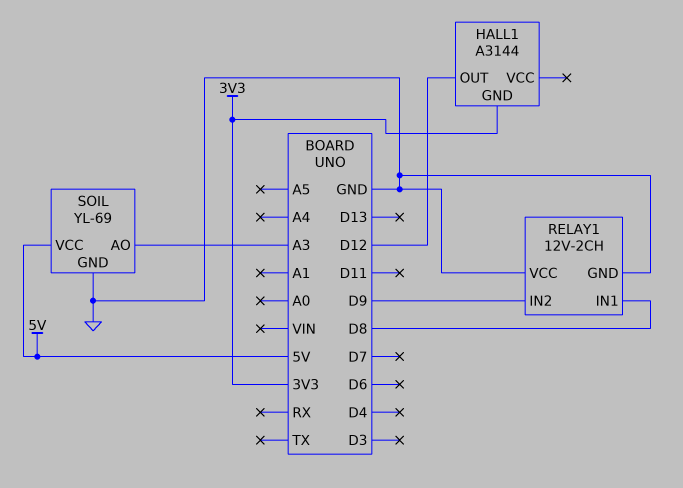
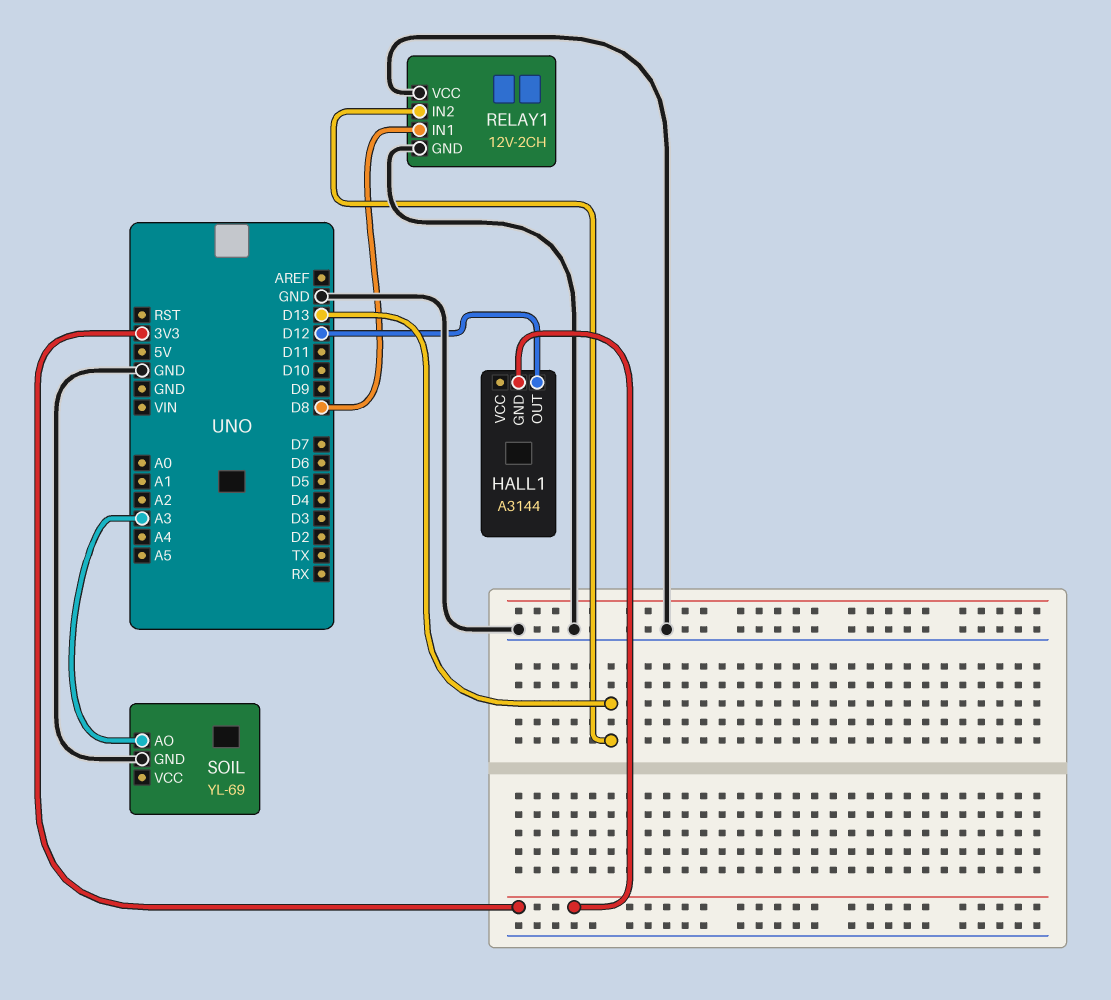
RELAY1 pin IN2: D9 -> D13
SOIL pin VCC: 5V -> none

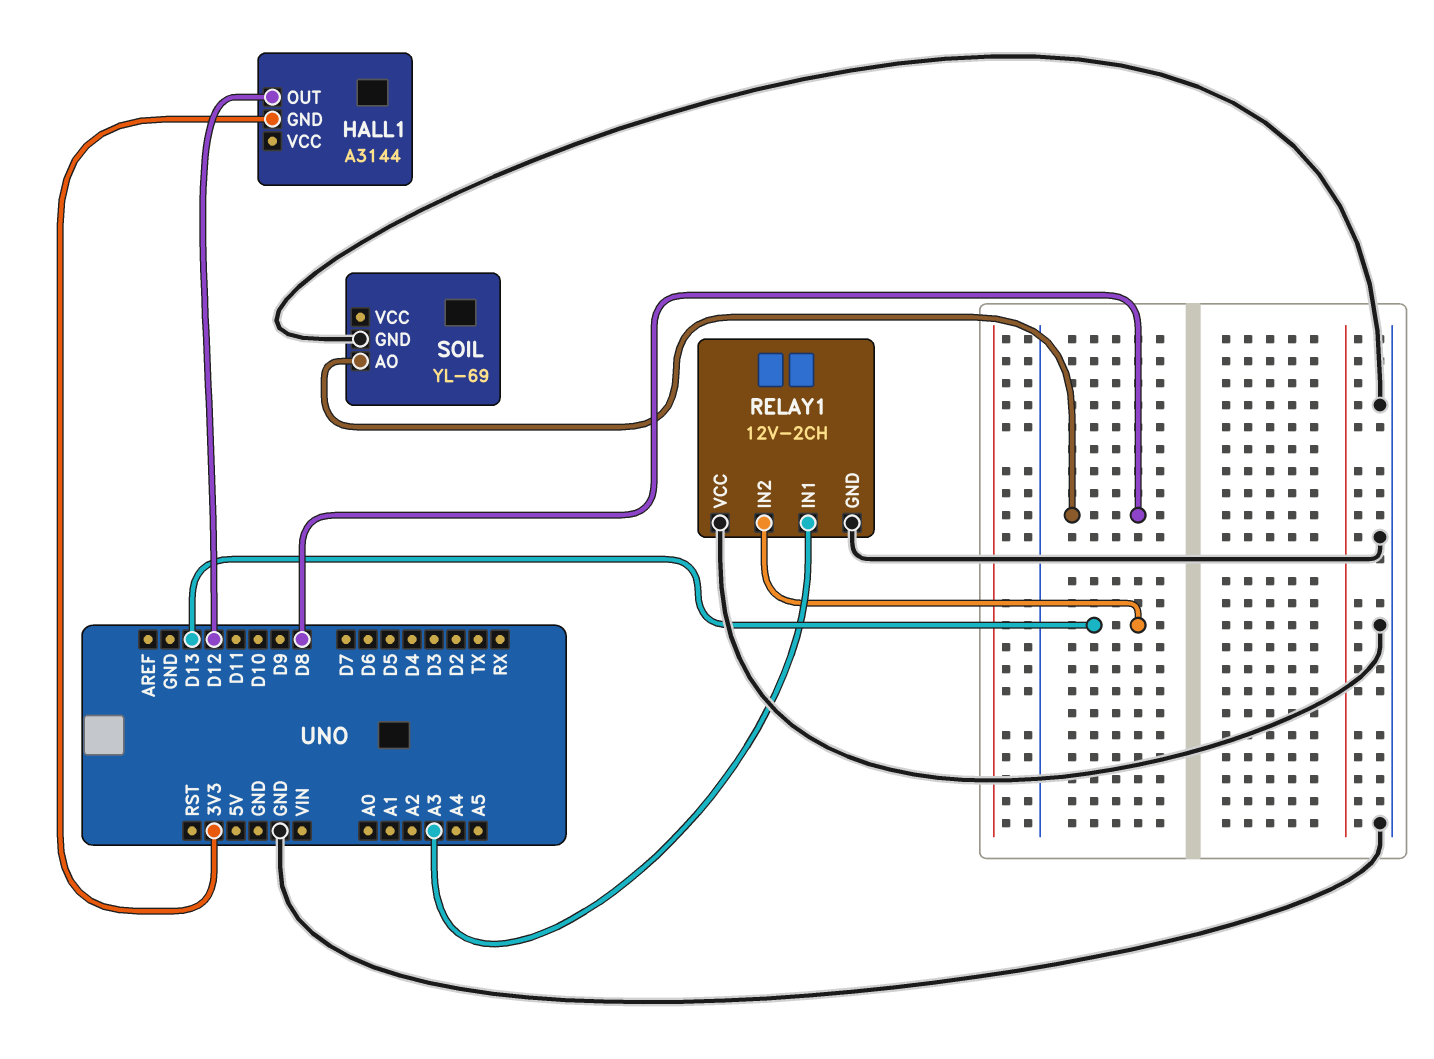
RELAY1 pin IN1: D8 -> A3
SOIL pin AO: A3 -> D8

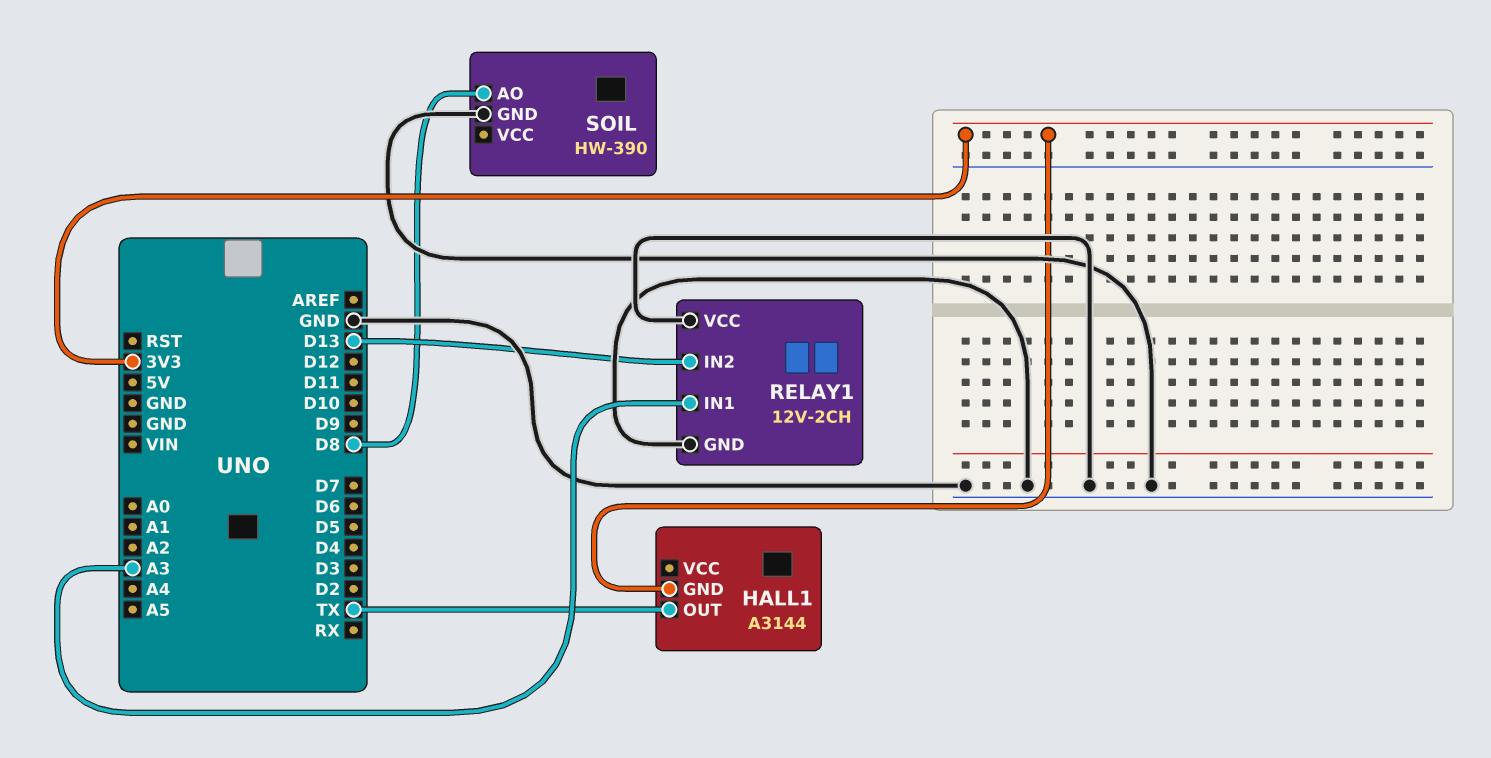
HALL1 pin OUT: D12 -> TX
SOIL: YL-69 -> HW-390

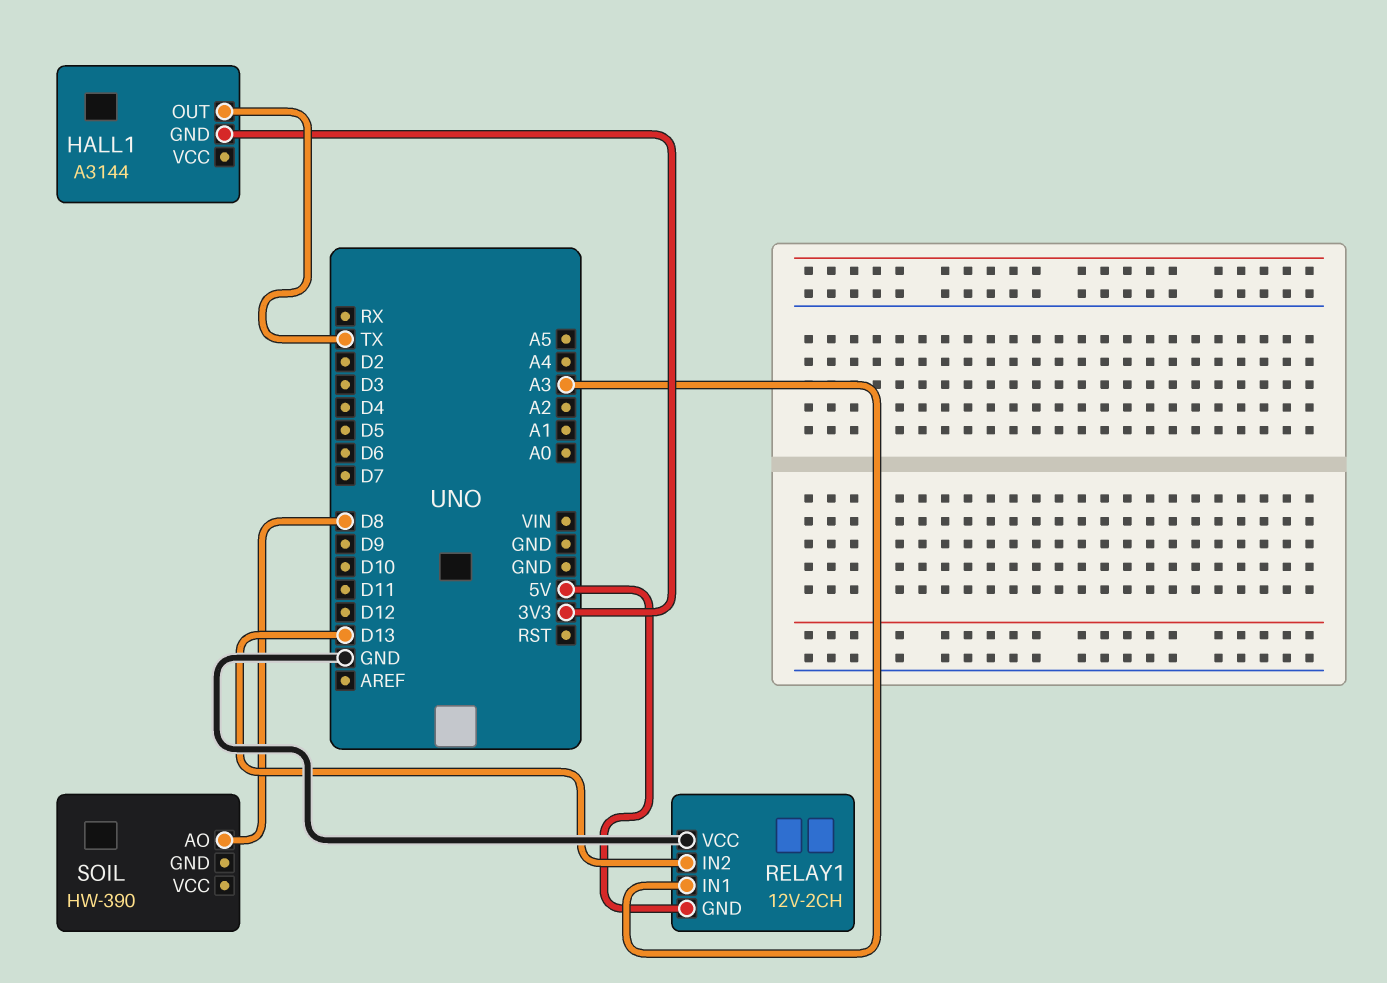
RELAY1 pin GND: GND -> 5V
SOIL pin GND: GND -> none

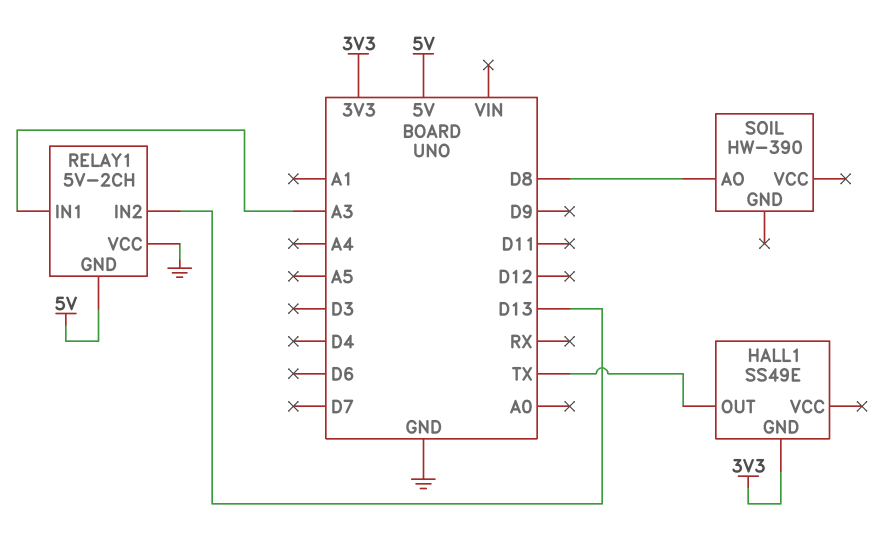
HALL1: A3144 -> SS49E
RELAY1: 12V-2CH -> 5V-2CH

